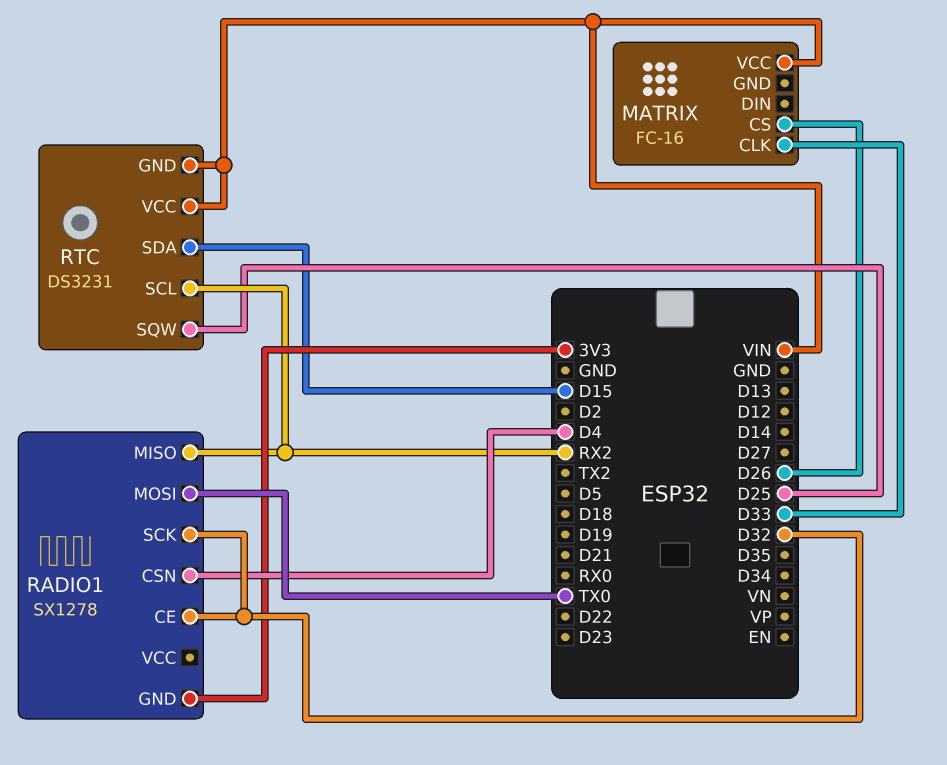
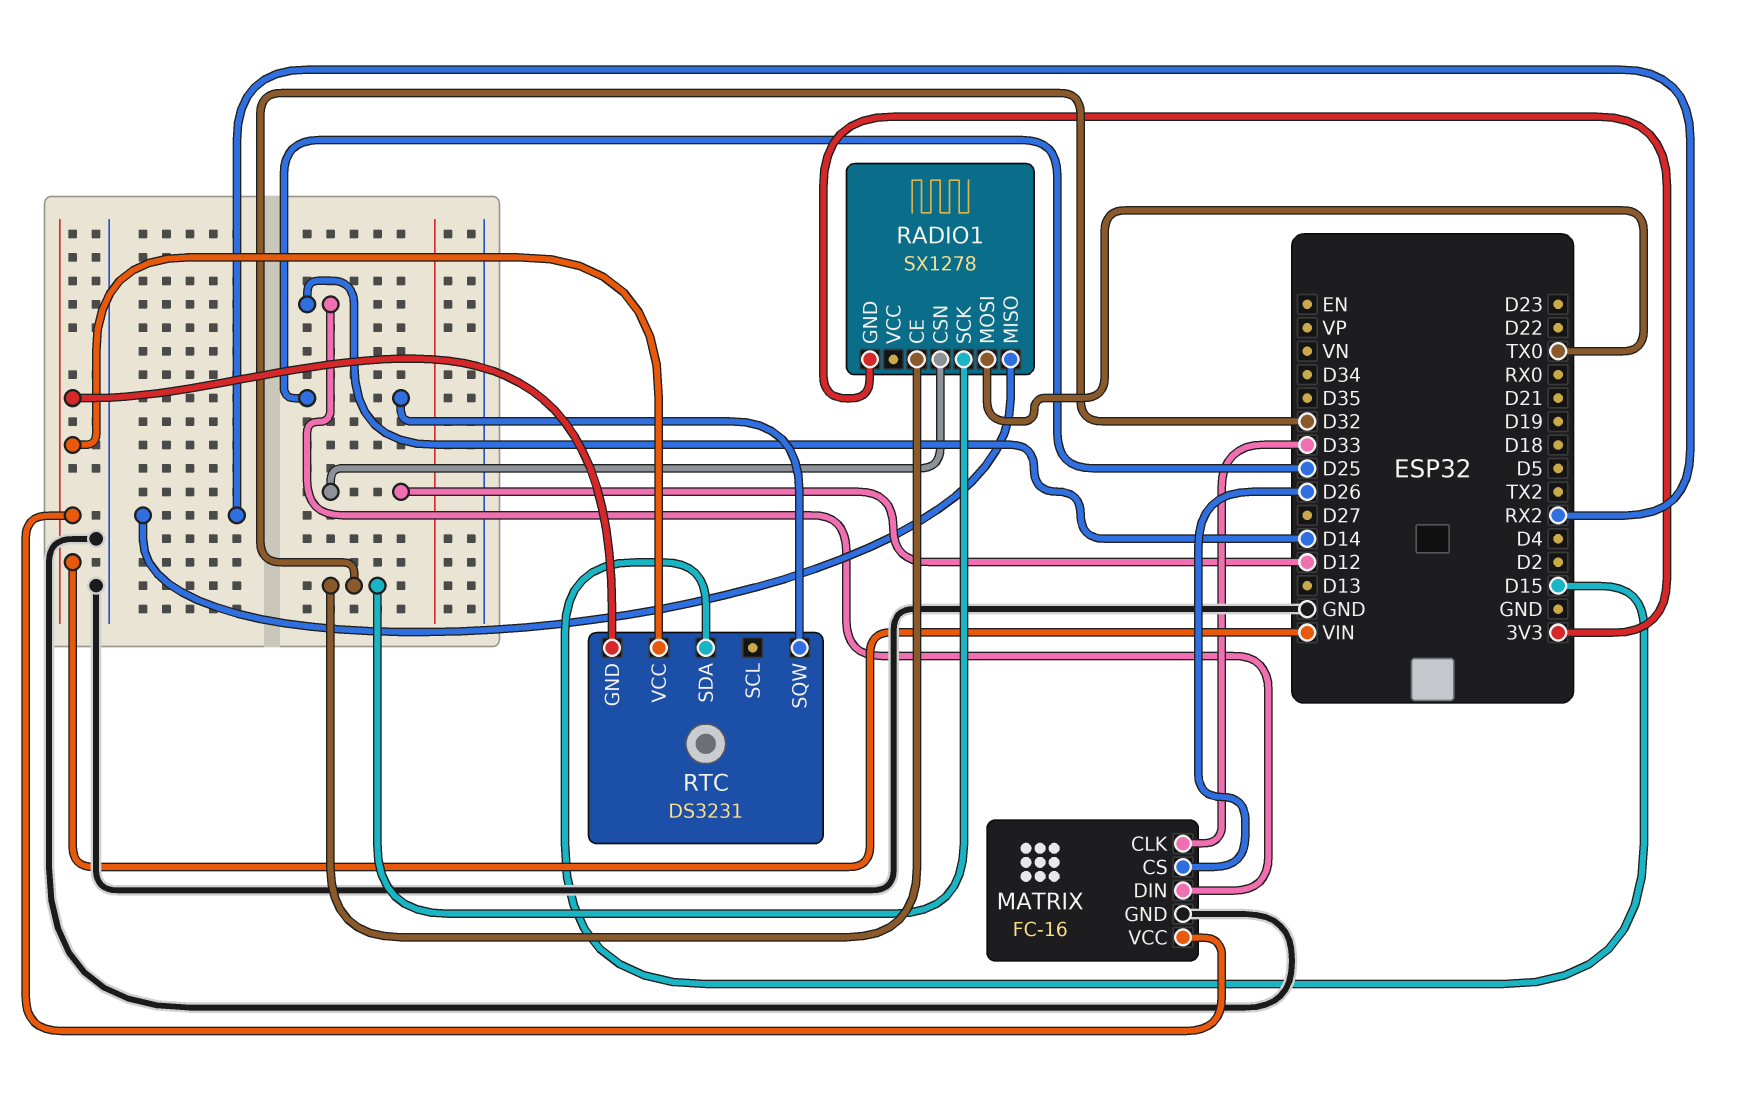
MATRIX pin DIN: none -> D14
MATRIX pin GND: none -> GND
RADIO1 pin CSN: D4 -> D12
RTC pin SCL: RX2 -> none

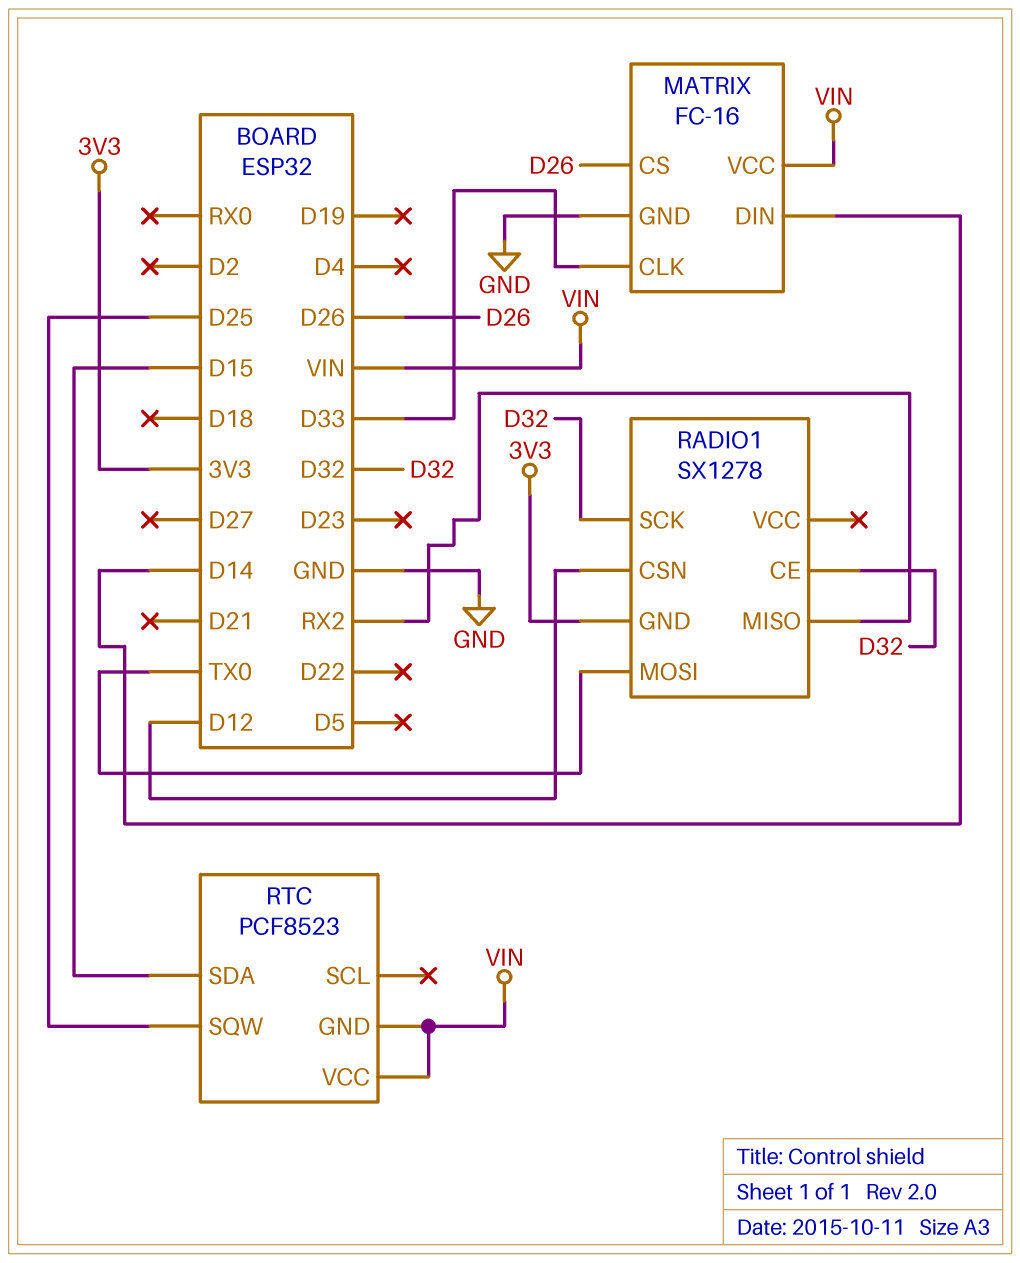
RTC: DS3231 -> PCF8523

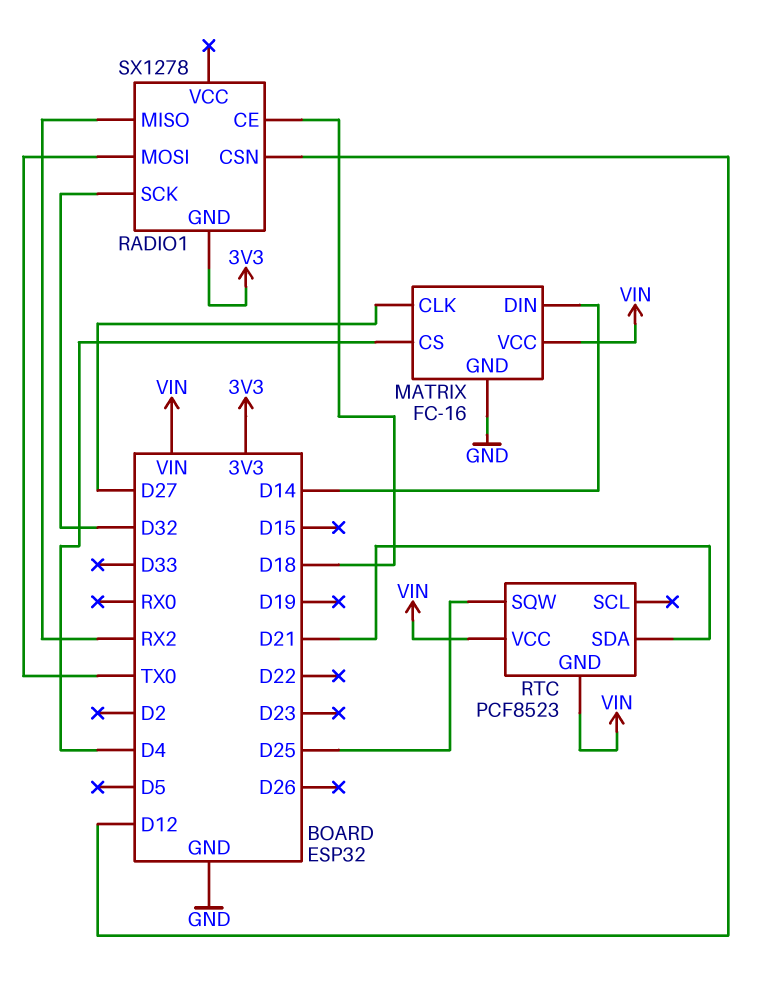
MATRIX pin CLK: D33 -> D27
MATRIX pin CS: D26 -> D4
RADIO1 pin CE: D32 -> D18
RTC pin SDA: D15 -> D21

